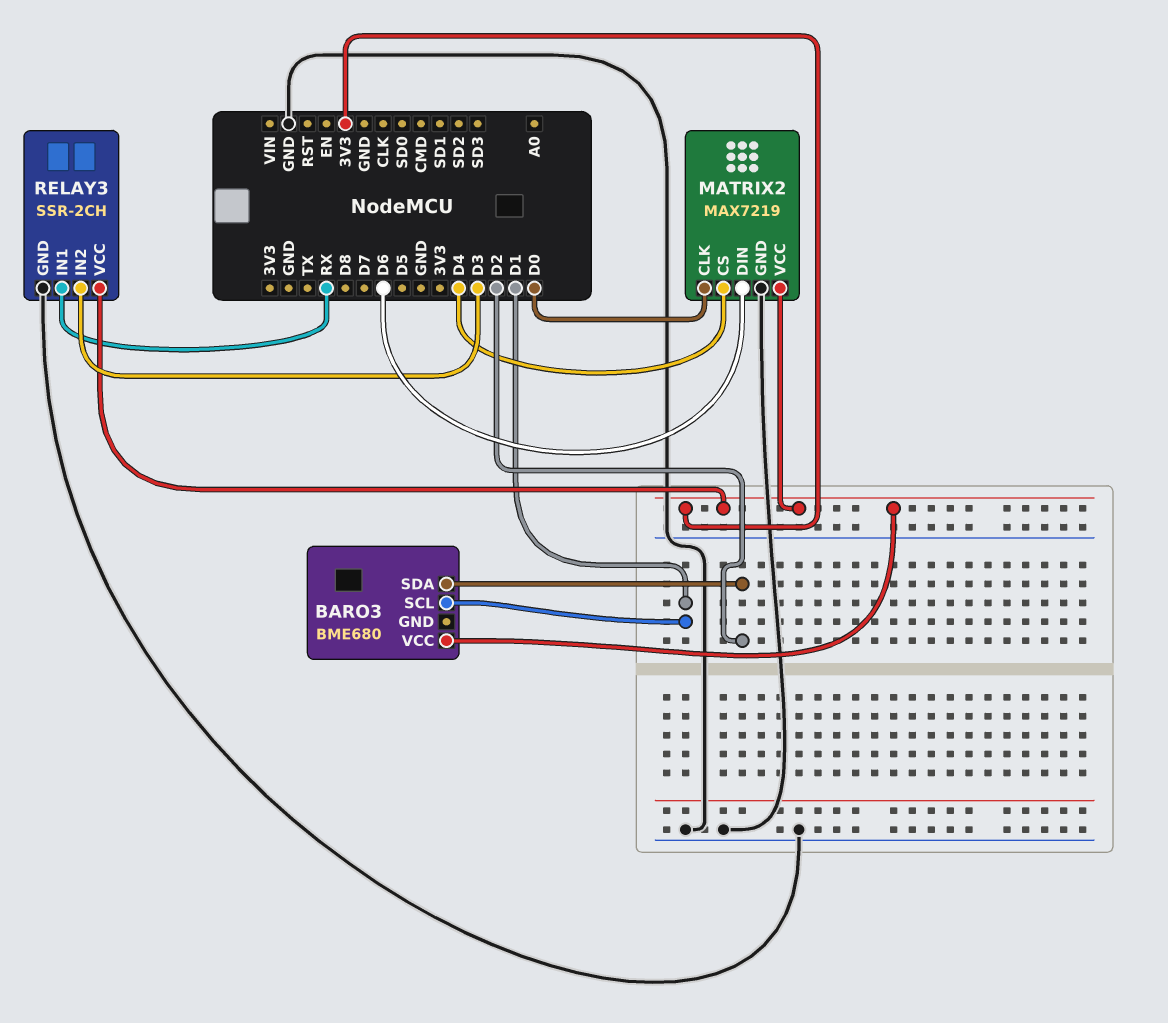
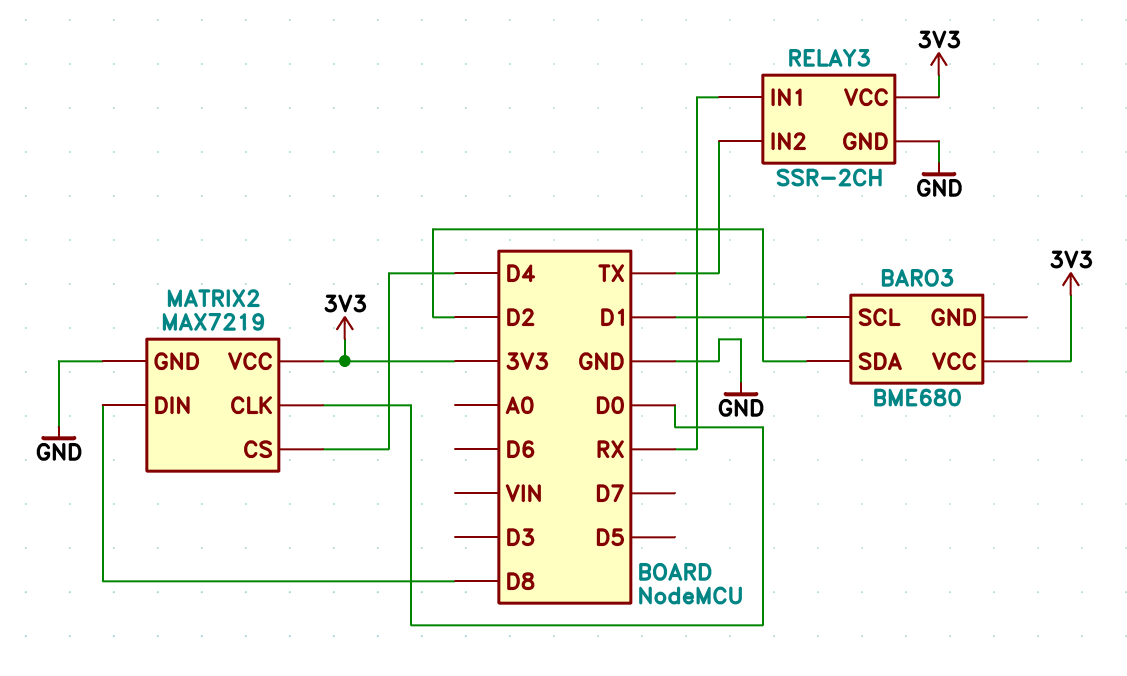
MATRIX2 pin DIN: D6 -> D8
RELAY3 pin IN2: D3 -> TX

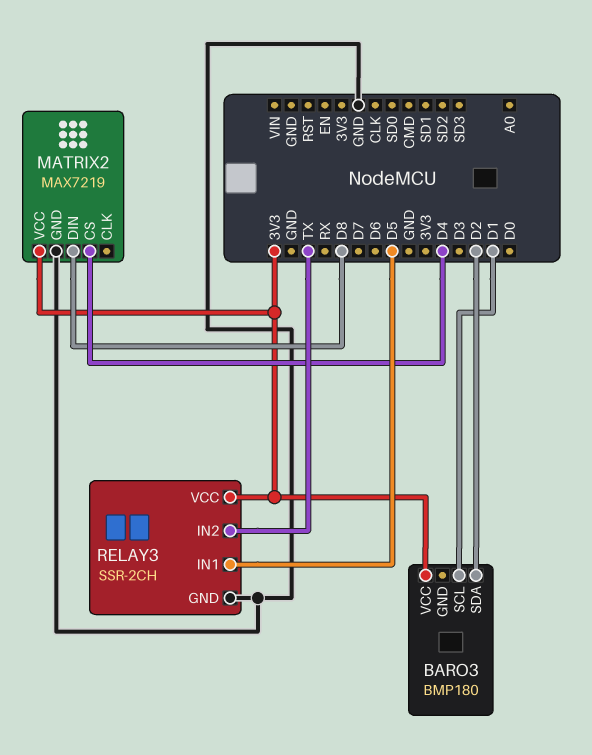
BARO3: BME680 -> BMP180
MATRIX2 pin CLK: D0 -> none
RELAY3 pin IN1: RX -> D5

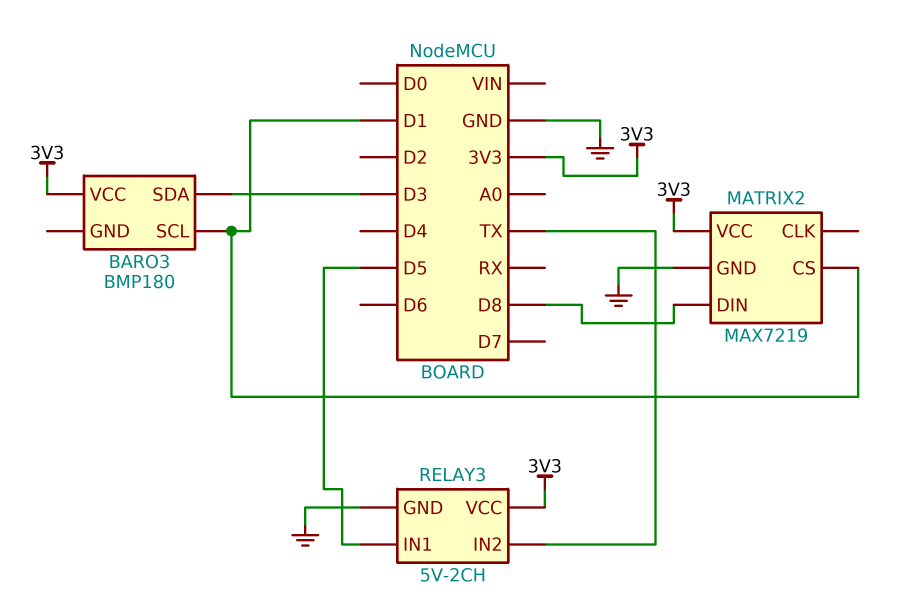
BARO3 pin SDA: D2 -> D3
MATRIX2 pin CS: D4 -> D1
RELAY3: SSR-2CH -> 5V-2CH

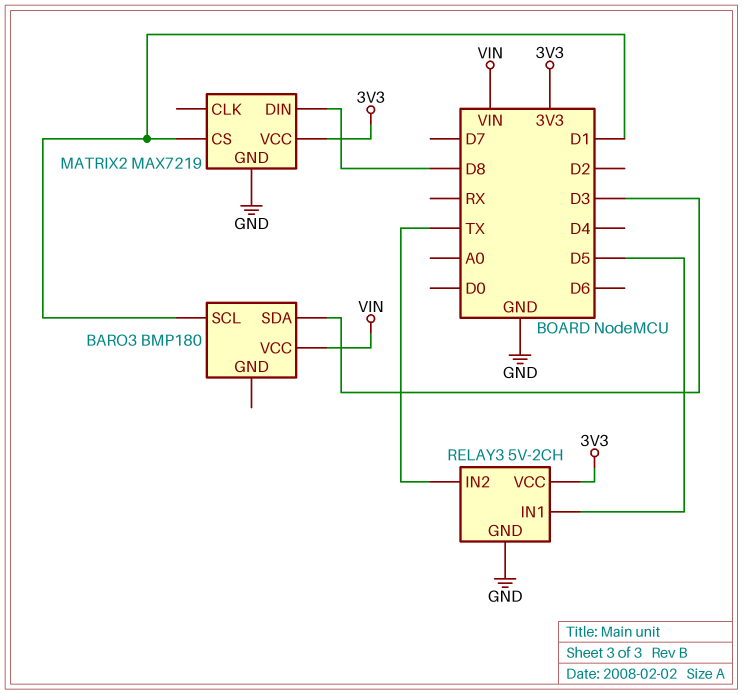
BARO3 pin VCC: 3V3 -> VIN

